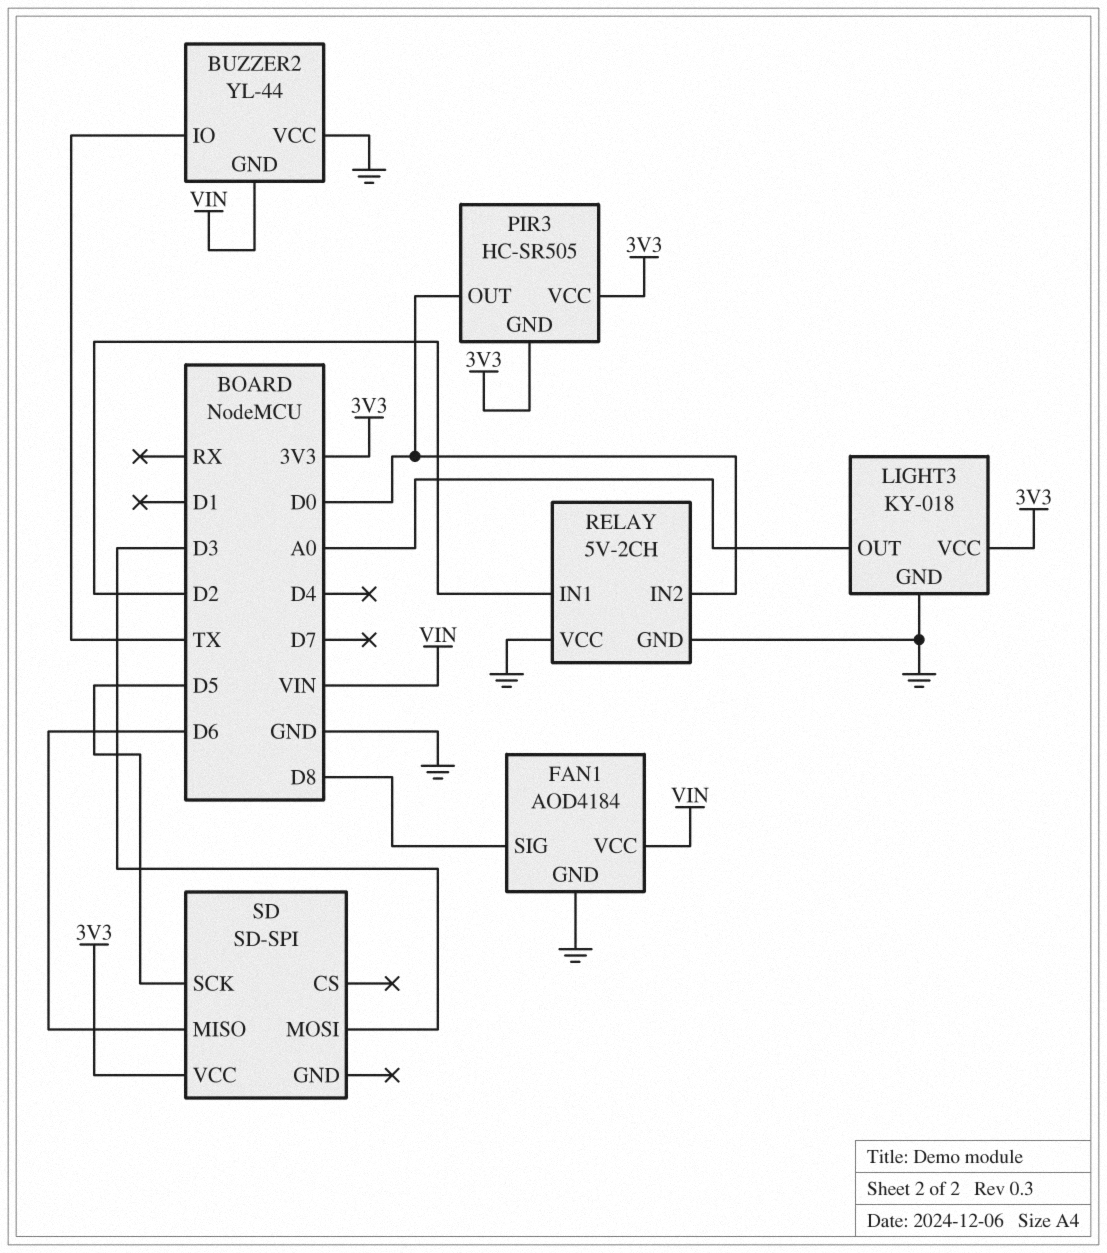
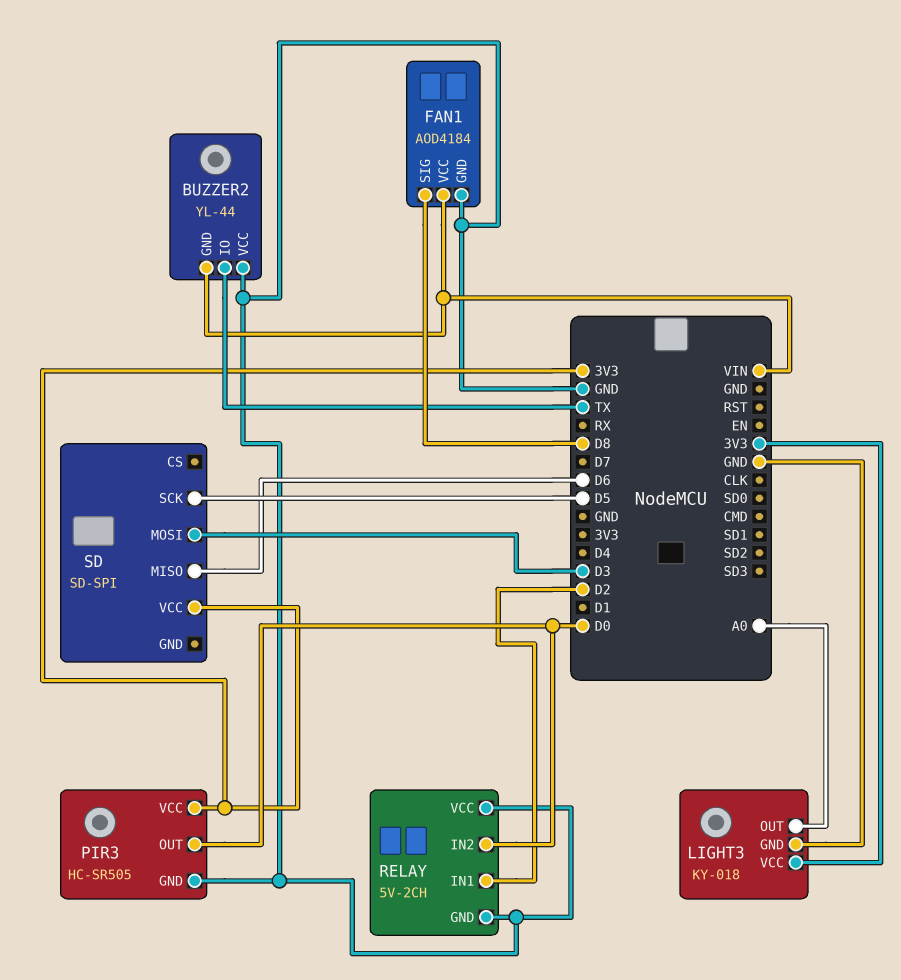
PIR3 pin GND: 3V3 -> GND

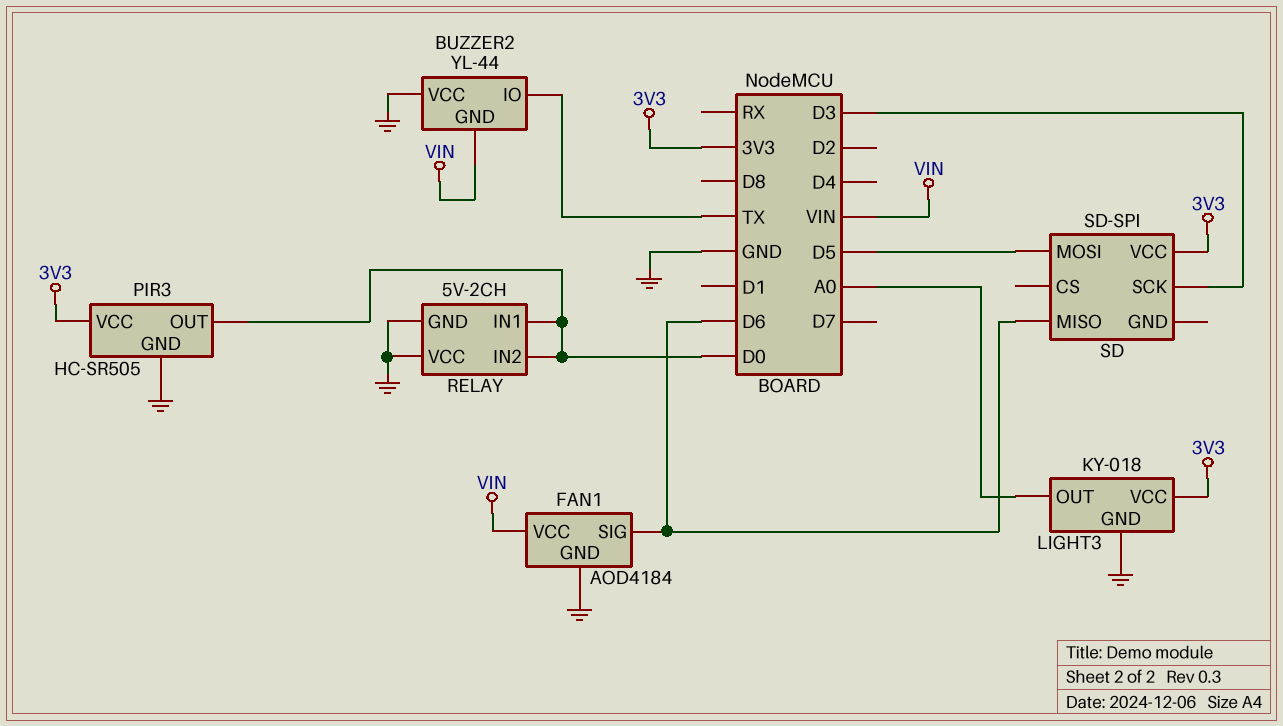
FAN1 pin SIG: D8 -> D6
RELAY pin IN1: D2 -> D0
SD pin MOSI: D3 -> D5
SD pin SCK: D5 -> D3

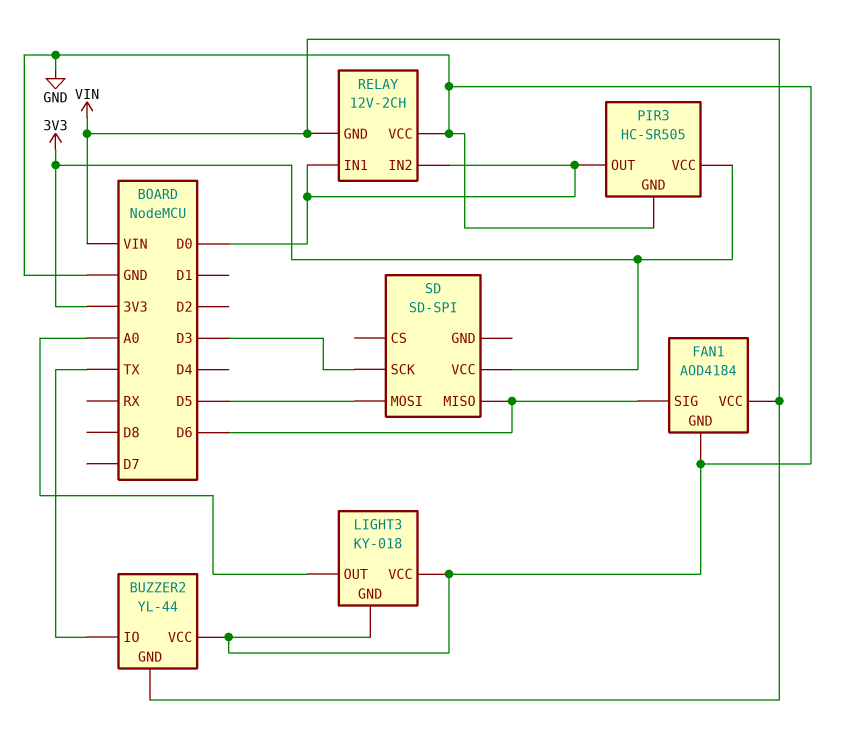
LIGHT3 pin VCC: 3V3 -> GND
RELAY: 5V-2CH -> 12V-2CH
RELAY pin GND: GND -> VIN

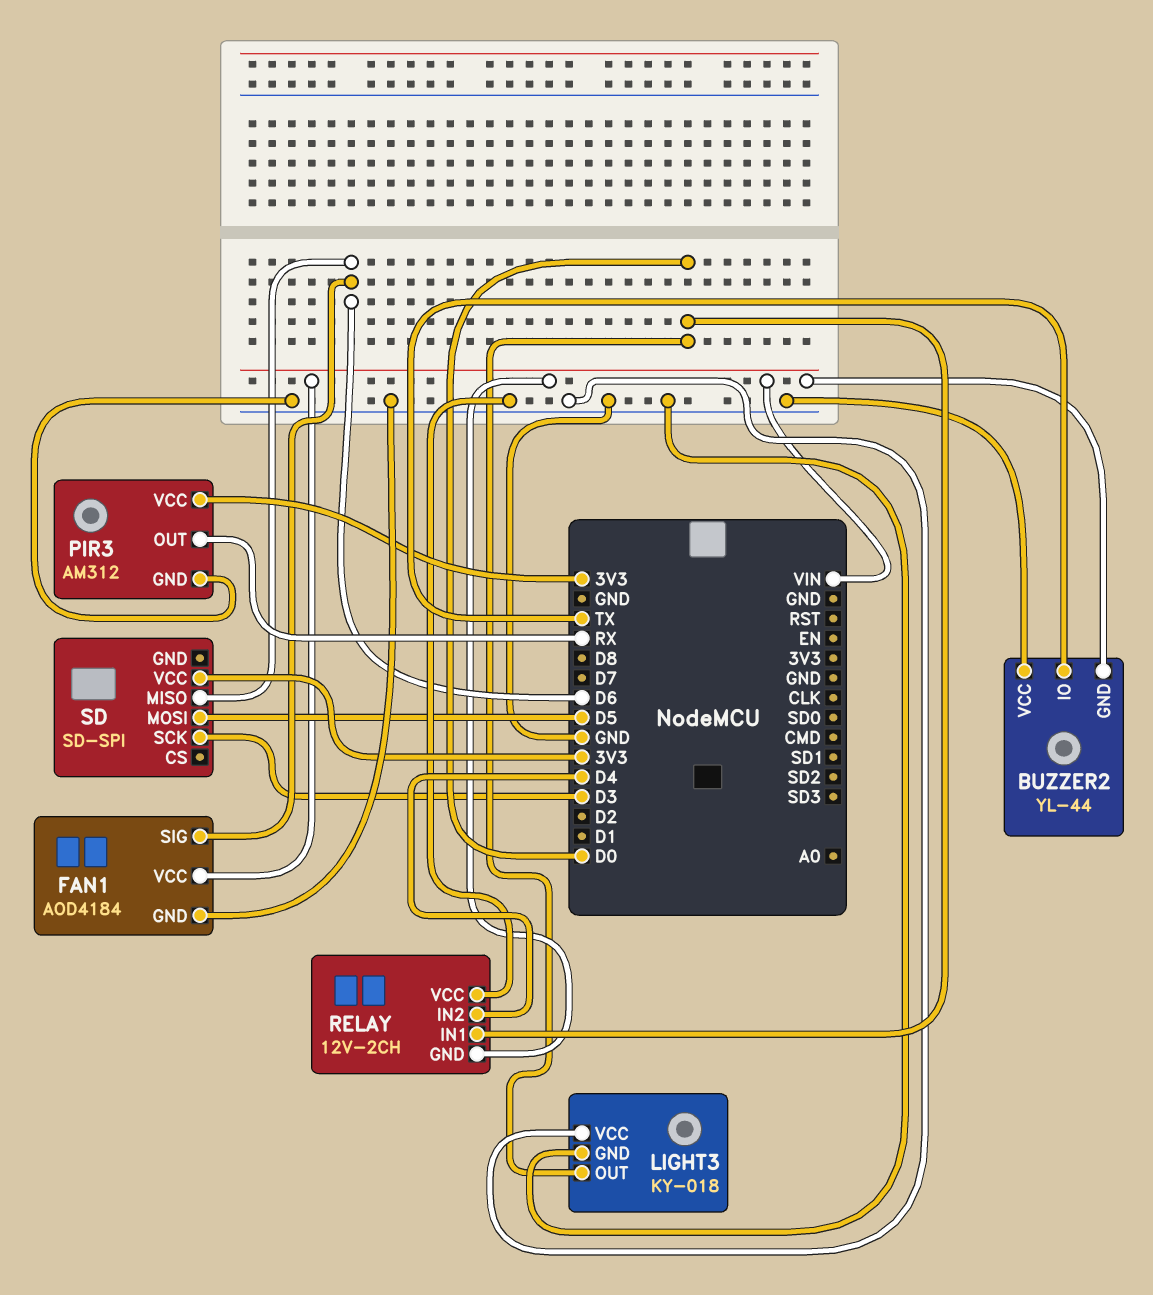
LIGHT3 pin OUT: A0 -> D0
PIR3: HC-SR505 -> AM312
PIR3 pin OUT: D0 -> RX
RELAY pin IN2: D0 -> D4

